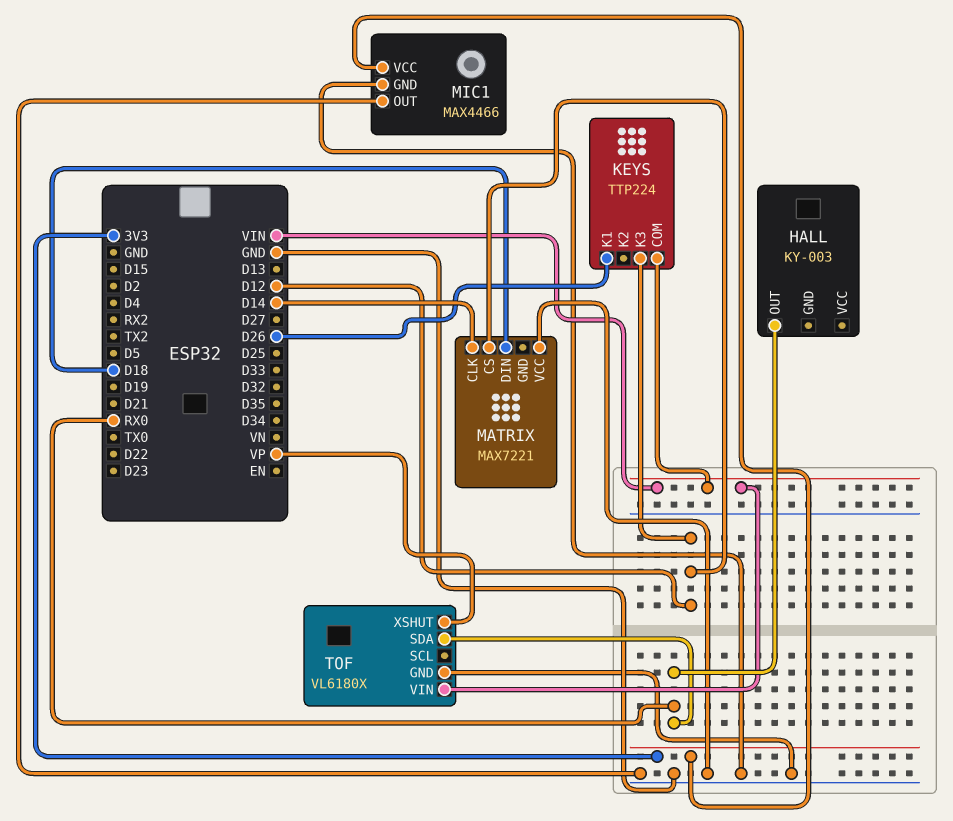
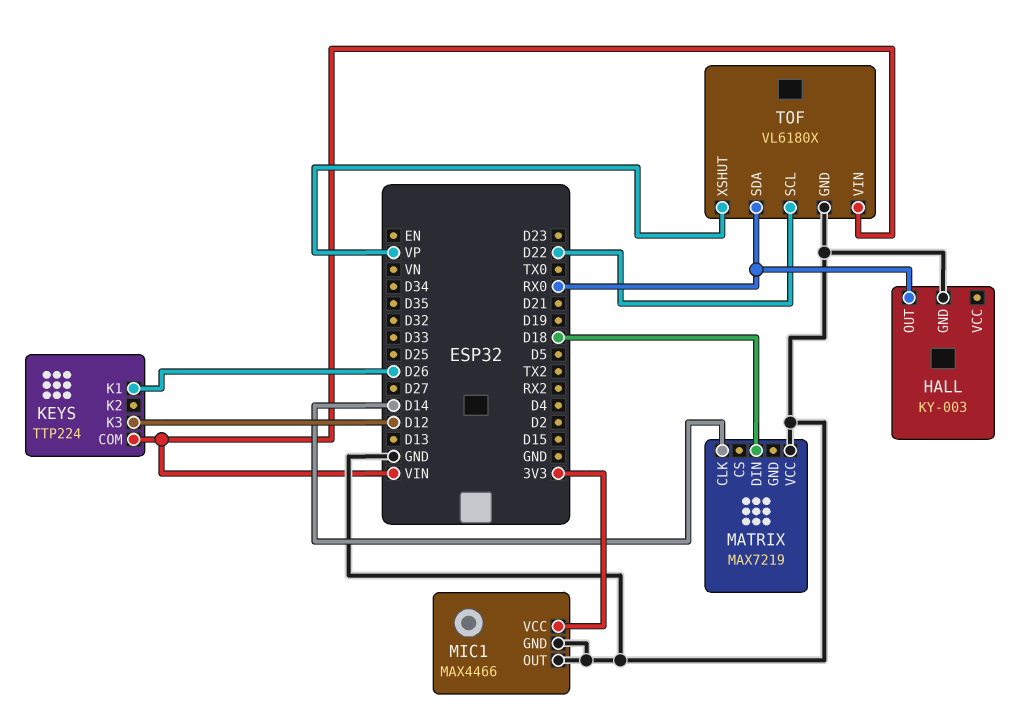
HALL pin GND: none -> GND
MATRIX: MAX7221 -> MAX7219
MATRIX pin CS: D12 -> none
TOF pin SCL: none -> D22

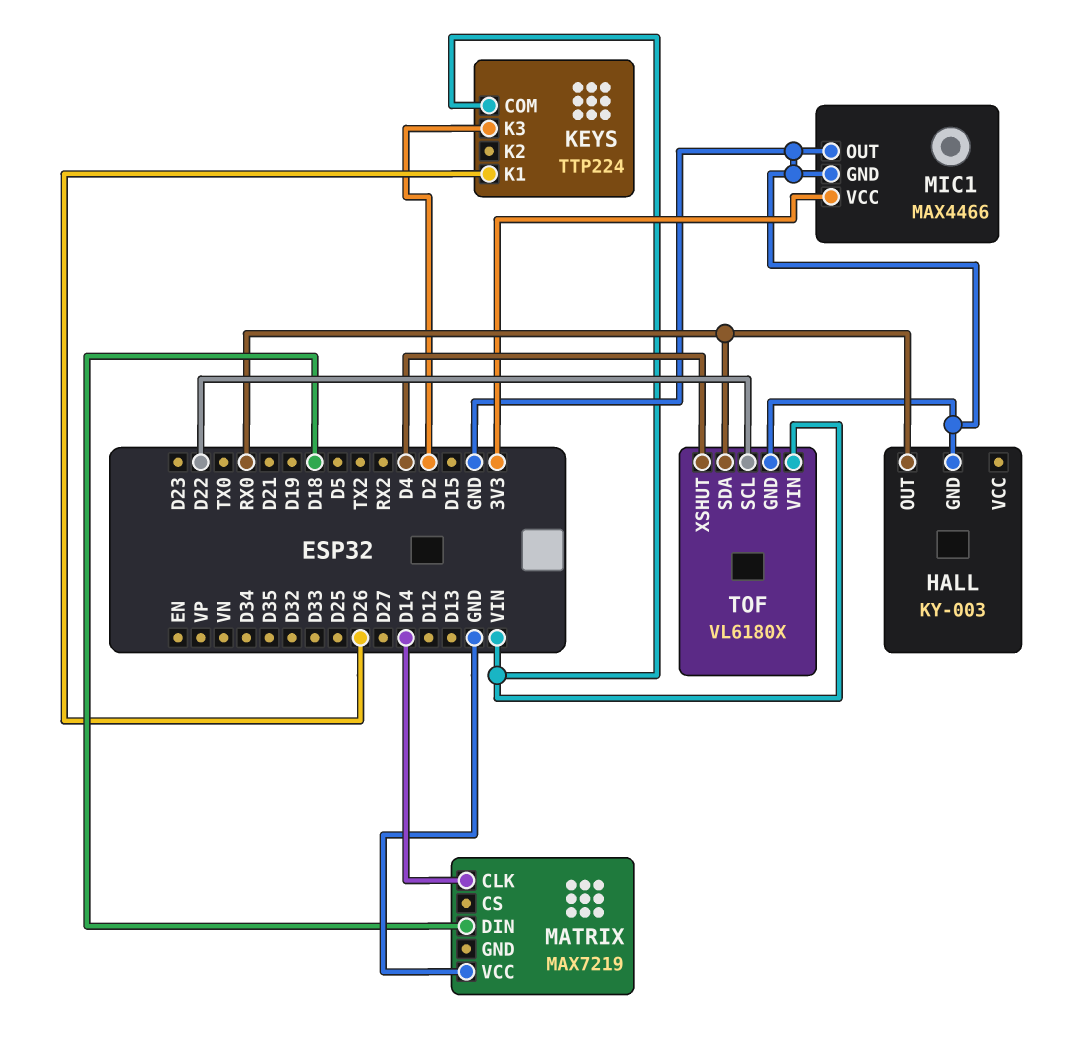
KEYS pin K3: D12 -> D2
TOF pin XSHUT: VP -> D4

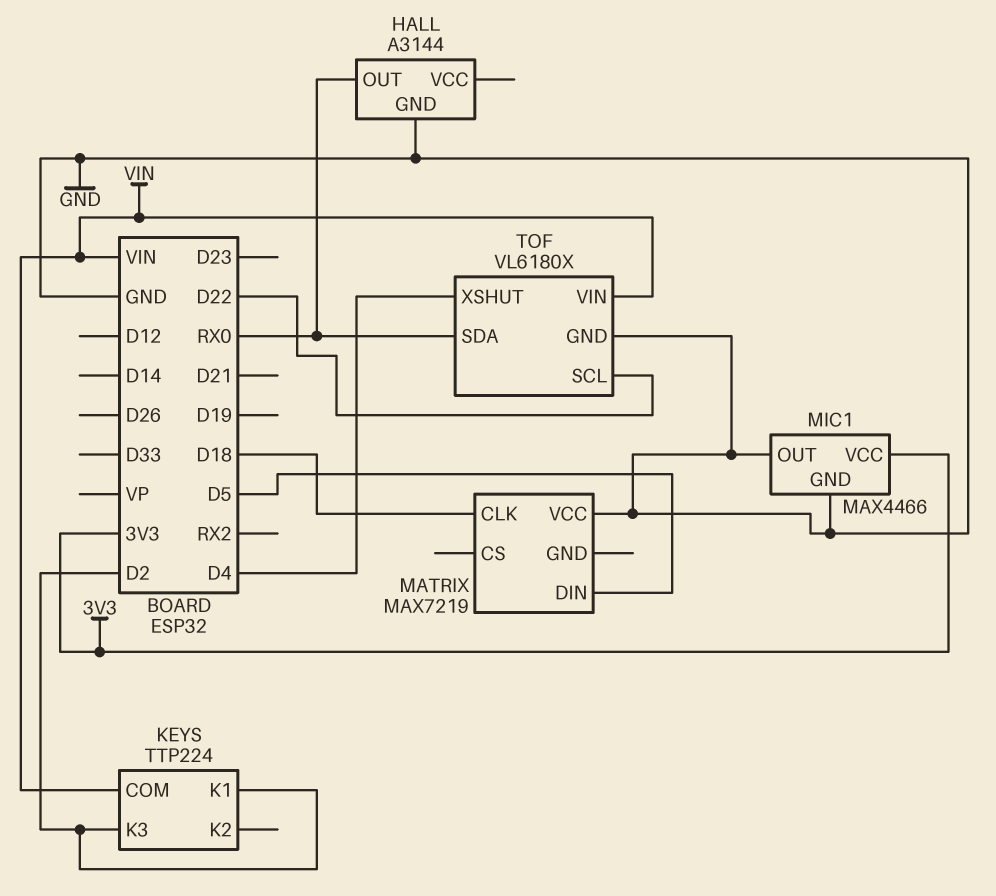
HALL: KY-003 -> A3144
KEYS pin K1: D26 -> D2
MATRIX pin CLK: D14 -> D18
MATRIX pin DIN: D18 -> D5

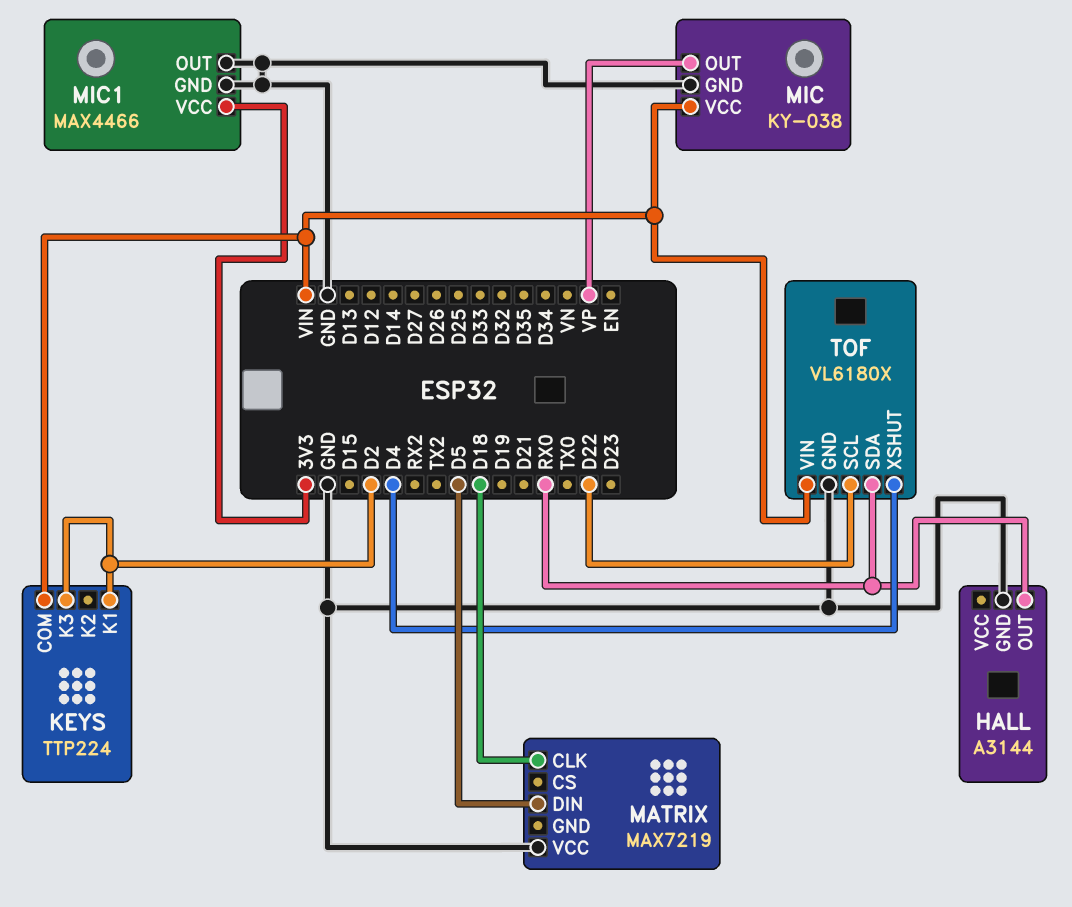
MIC: none -> KY-038
MIC pin GND: none -> GND
MIC pin OUT: none -> VP
MIC pin VCC: none -> VIN

